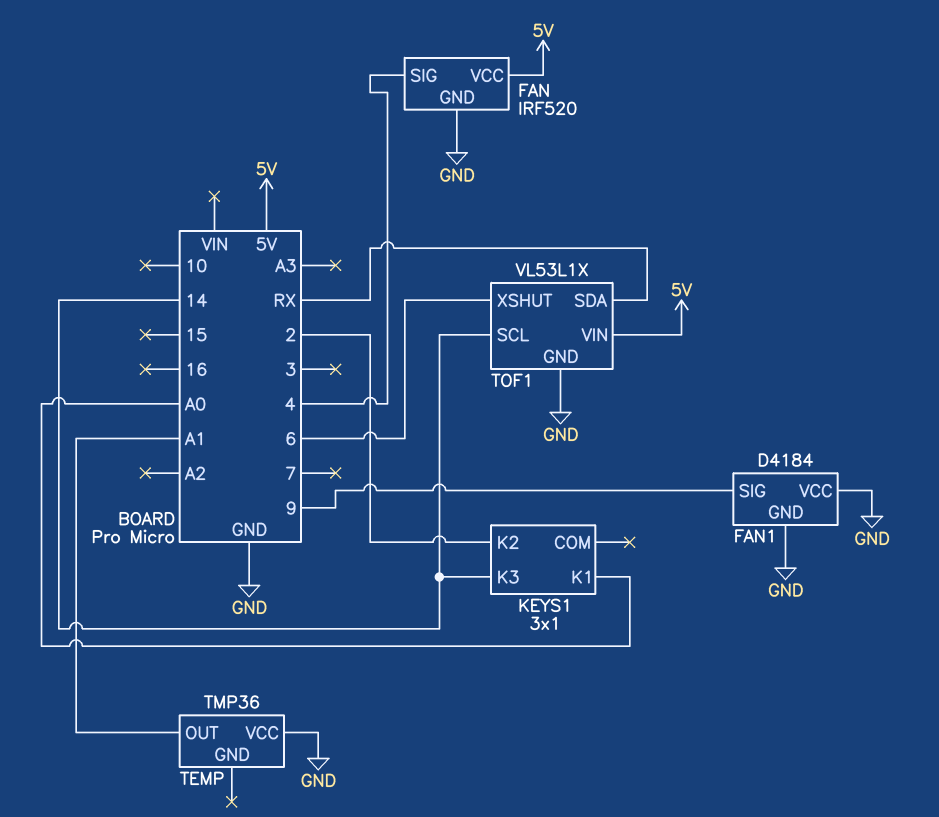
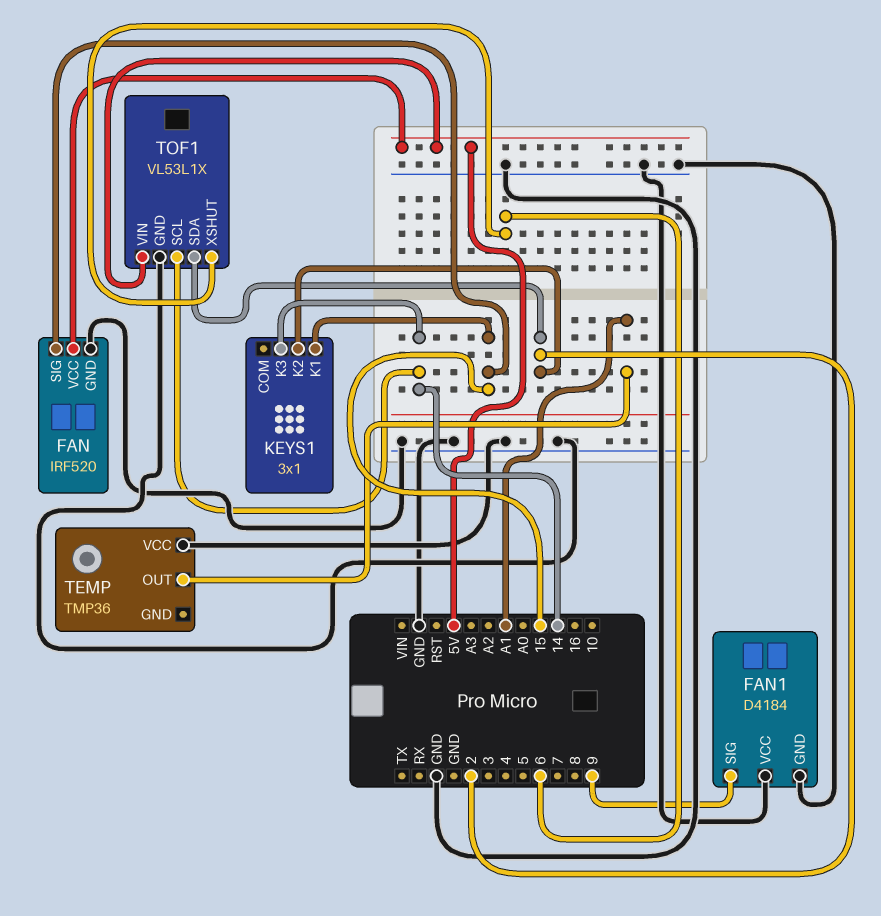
FAN pin SIG: 4 -> 15
KEYS1 pin K1: A0 -> 15
TOF1 pin SDA: RX -> 2

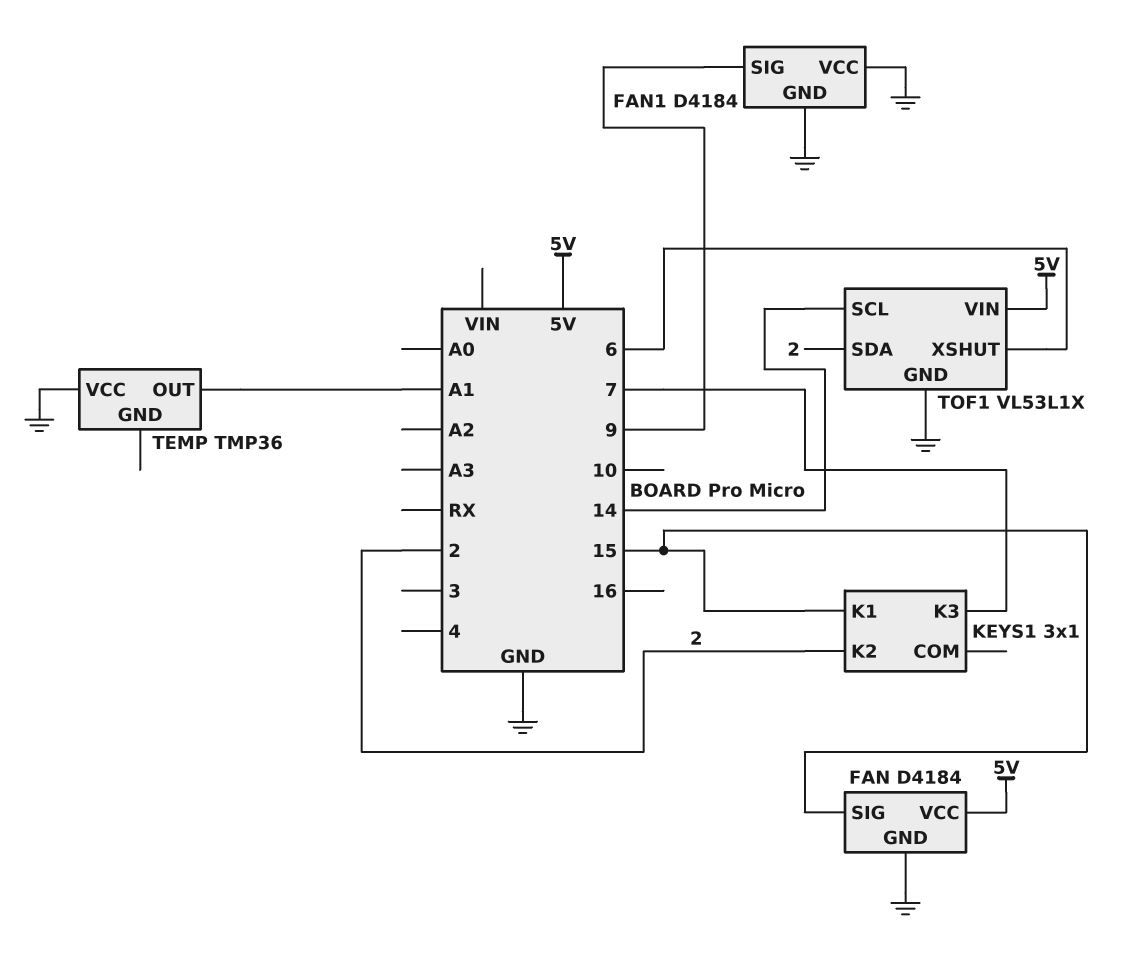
FAN: IRF520 -> D4184
KEYS1 pin K3: 14 -> 7

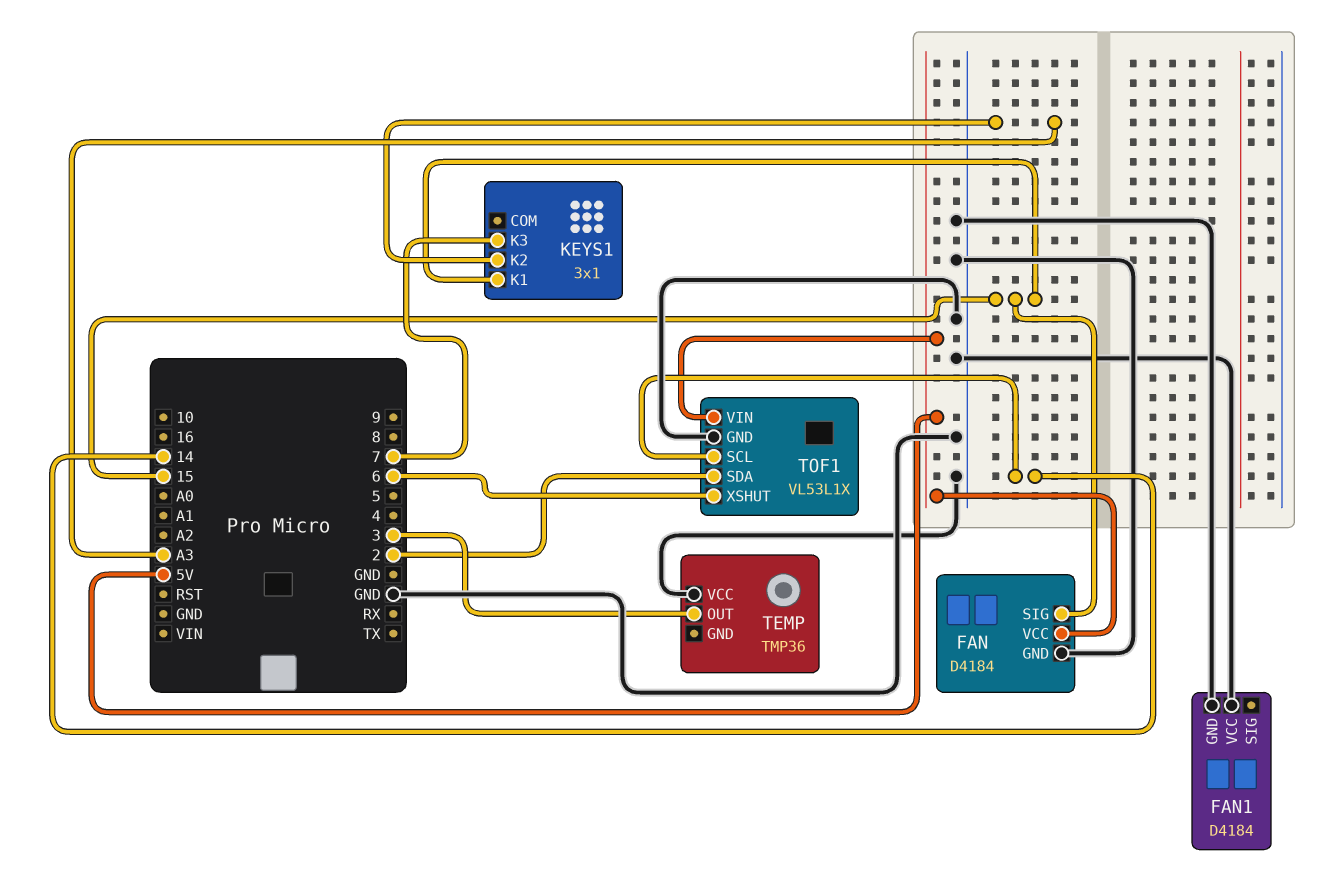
FAN1 pin SIG: 9 -> none
KEYS1 pin K2: 2 -> A3
TEMP pin OUT: A1 -> 3

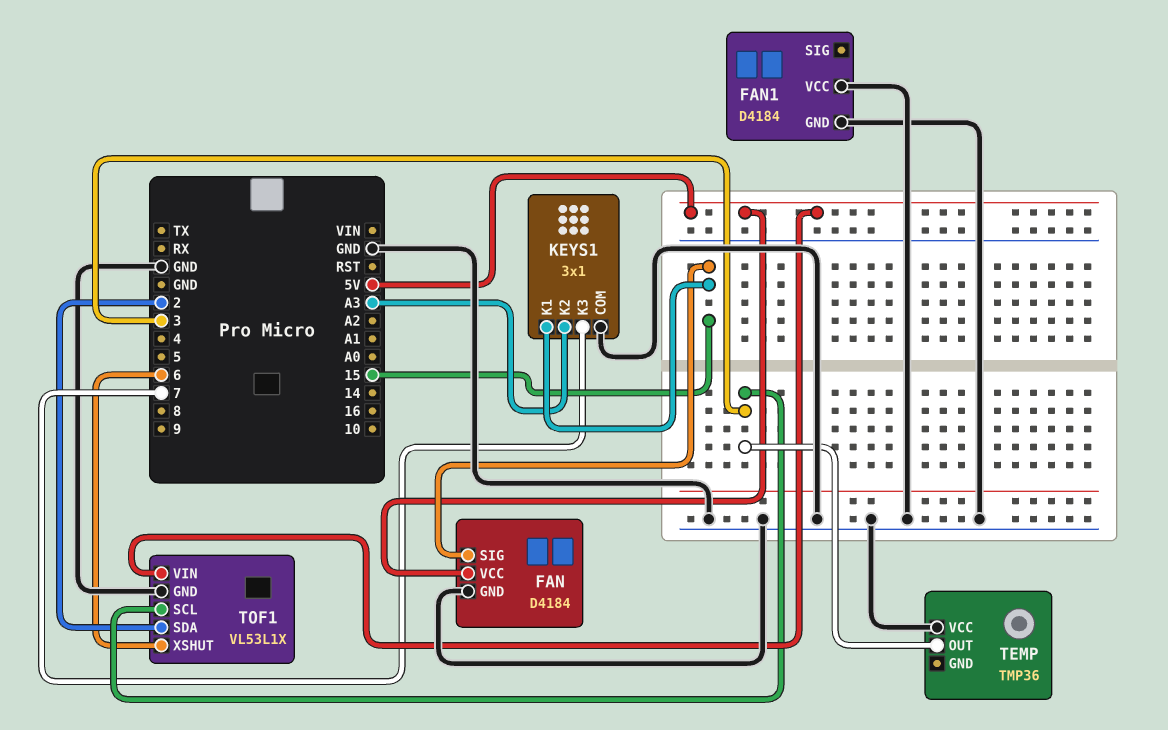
KEYS1 pin COM: none -> GND
TOF1 pin SCL: 14 -> 3

